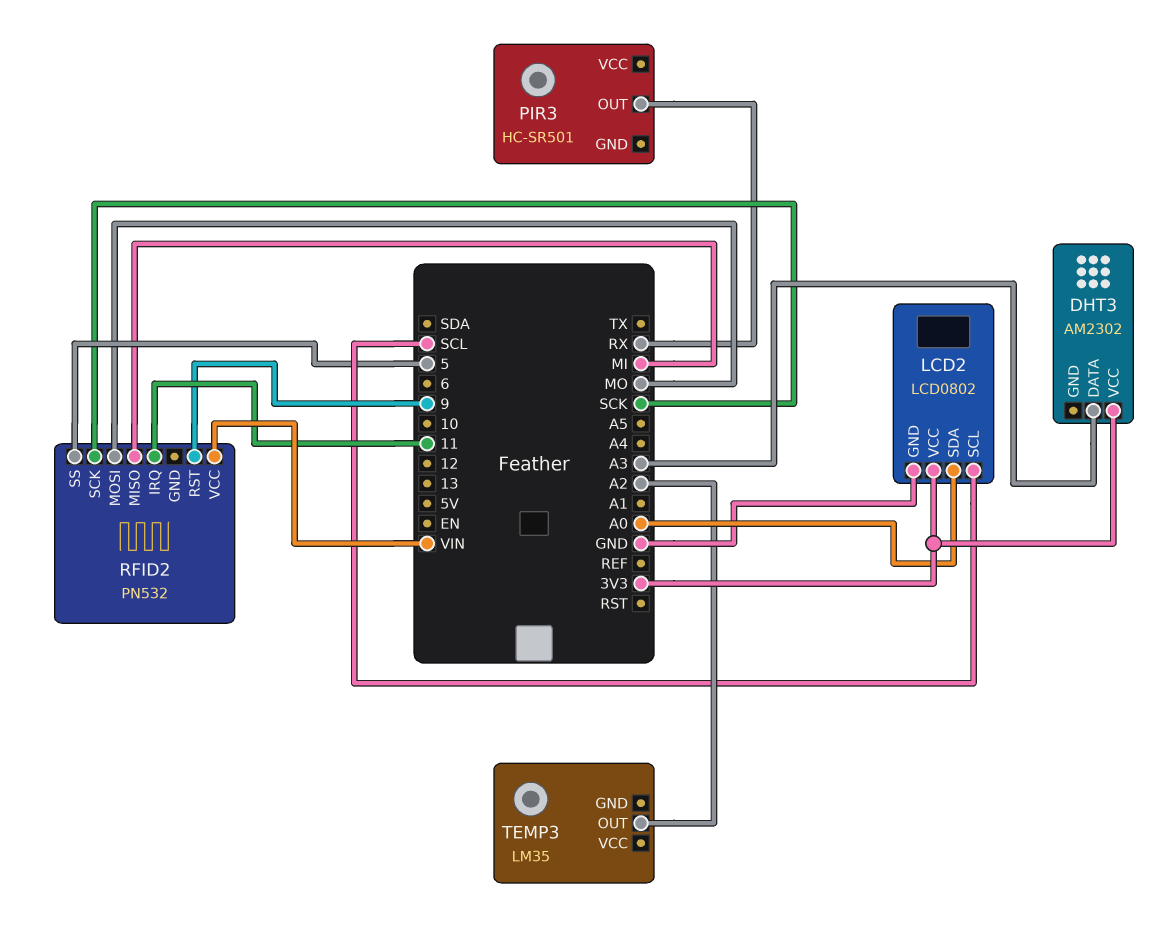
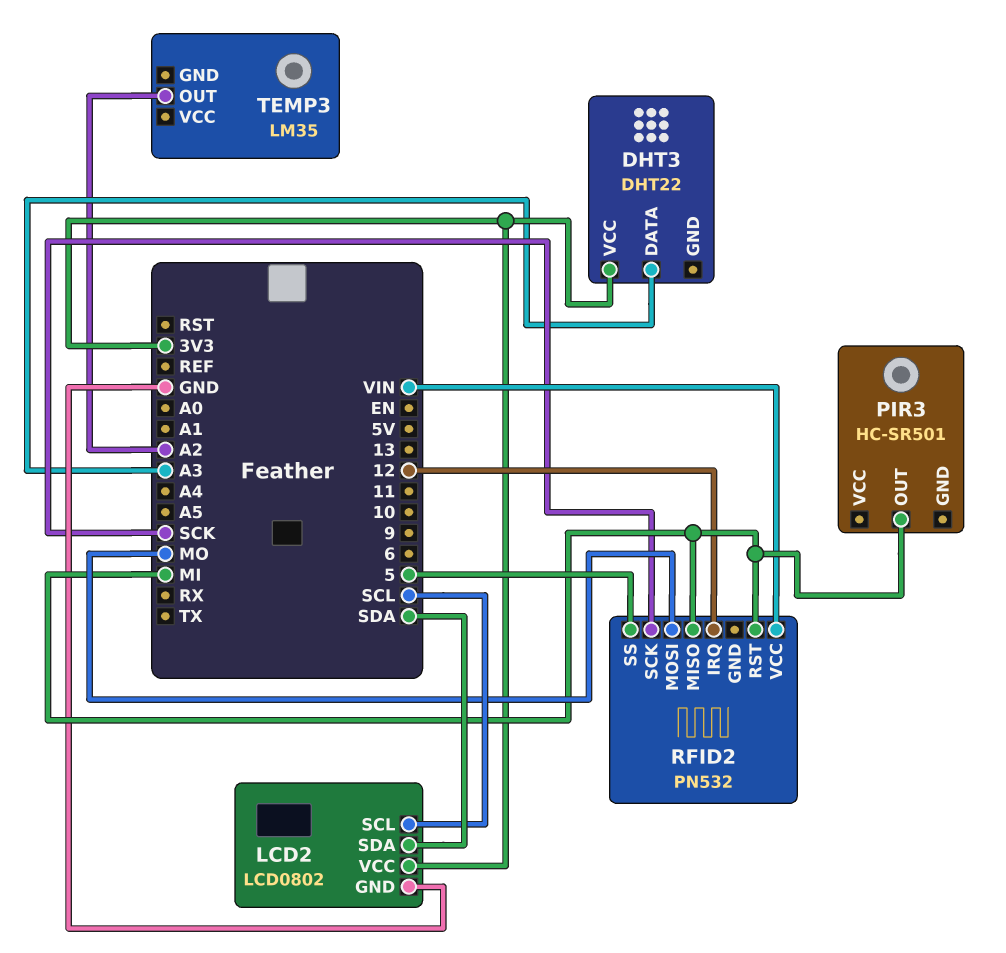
DHT3: AM2302 -> DHT22
LCD2 pin SDA: A0 -> SDA
PIR3 pin OUT: RX -> MI
RFID2 pin IRQ: 11 -> 12
RFID2 pin RST: 9 -> MI

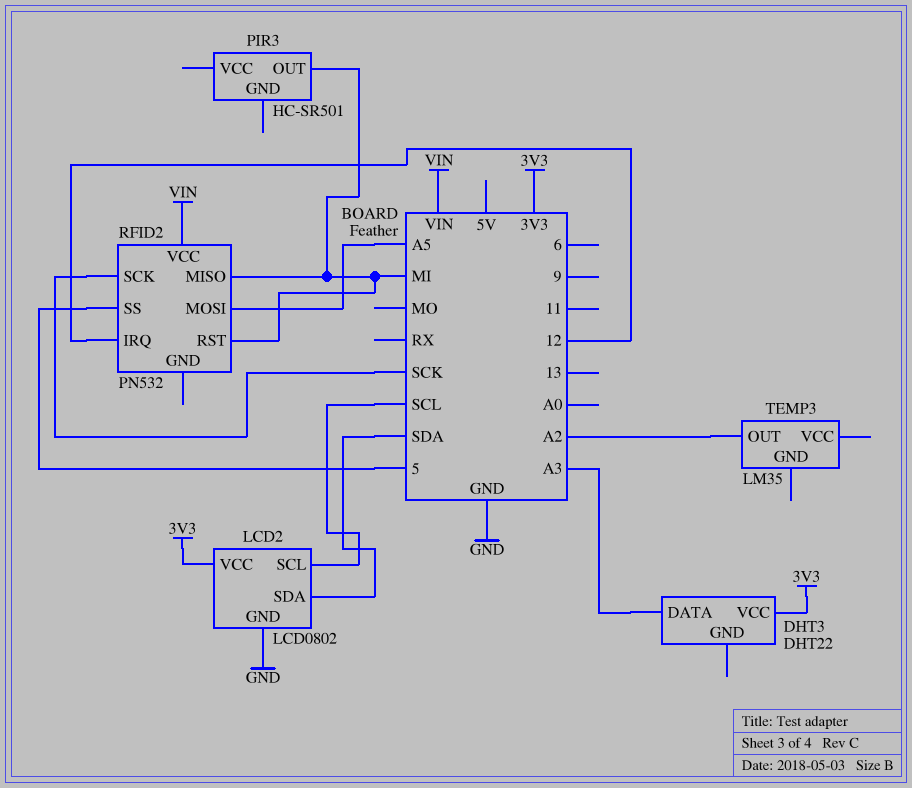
RFID2 pin MOSI: MO -> A5

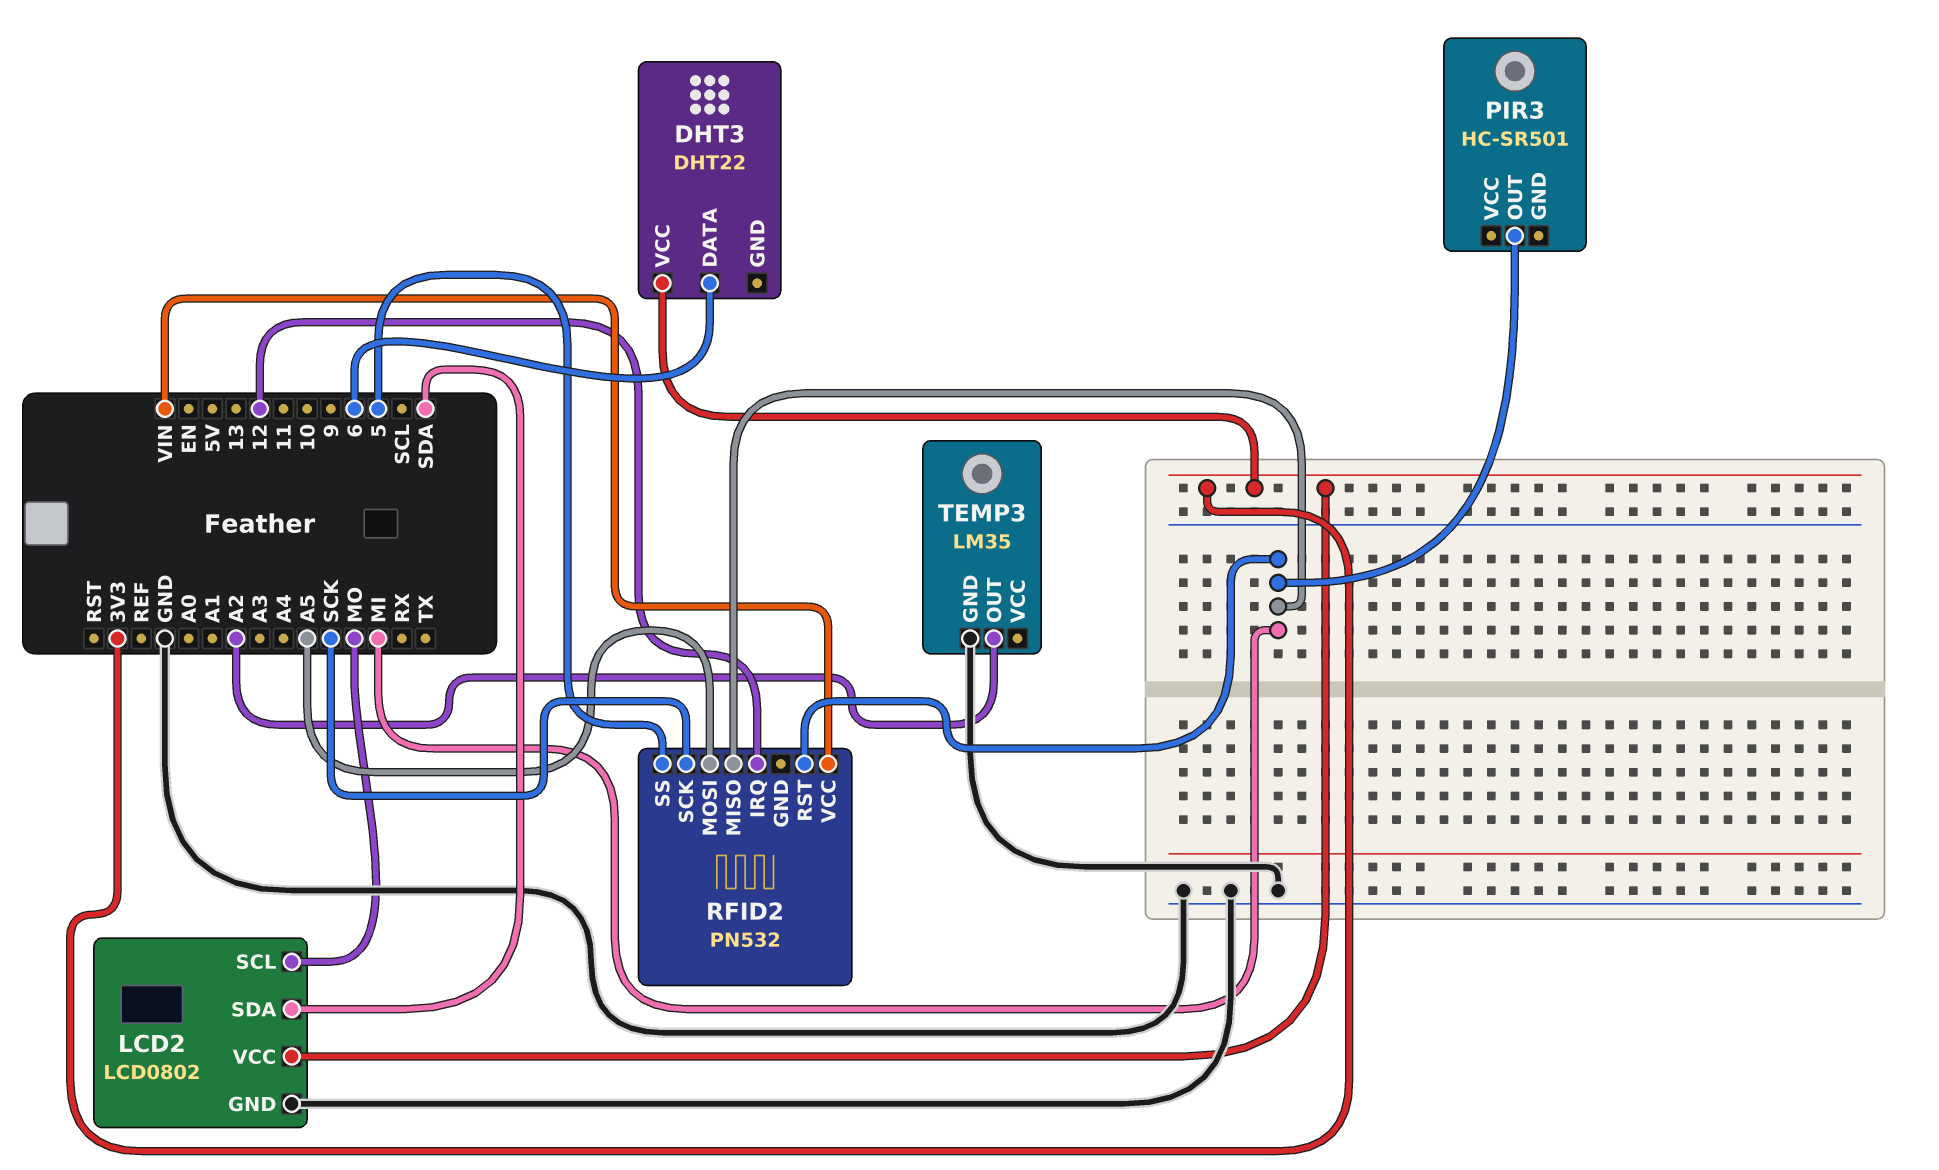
DHT3 pin DATA: A3 -> 6
LCD2 pin SCL: SCL -> MO
TEMP3 pin GND: none -> GND

